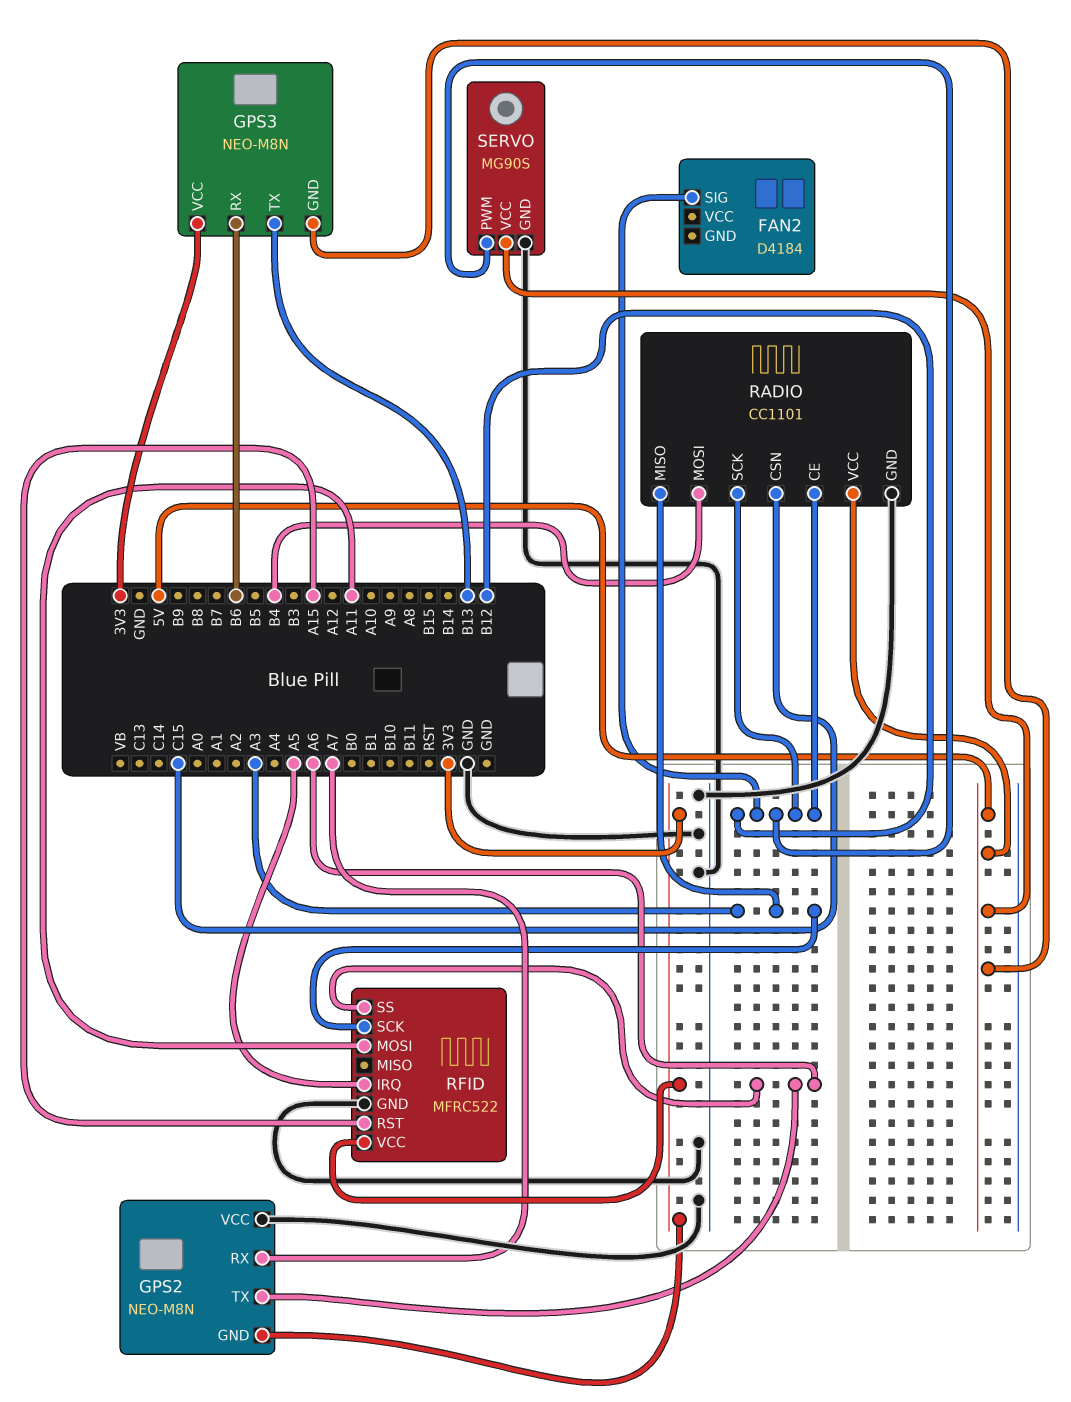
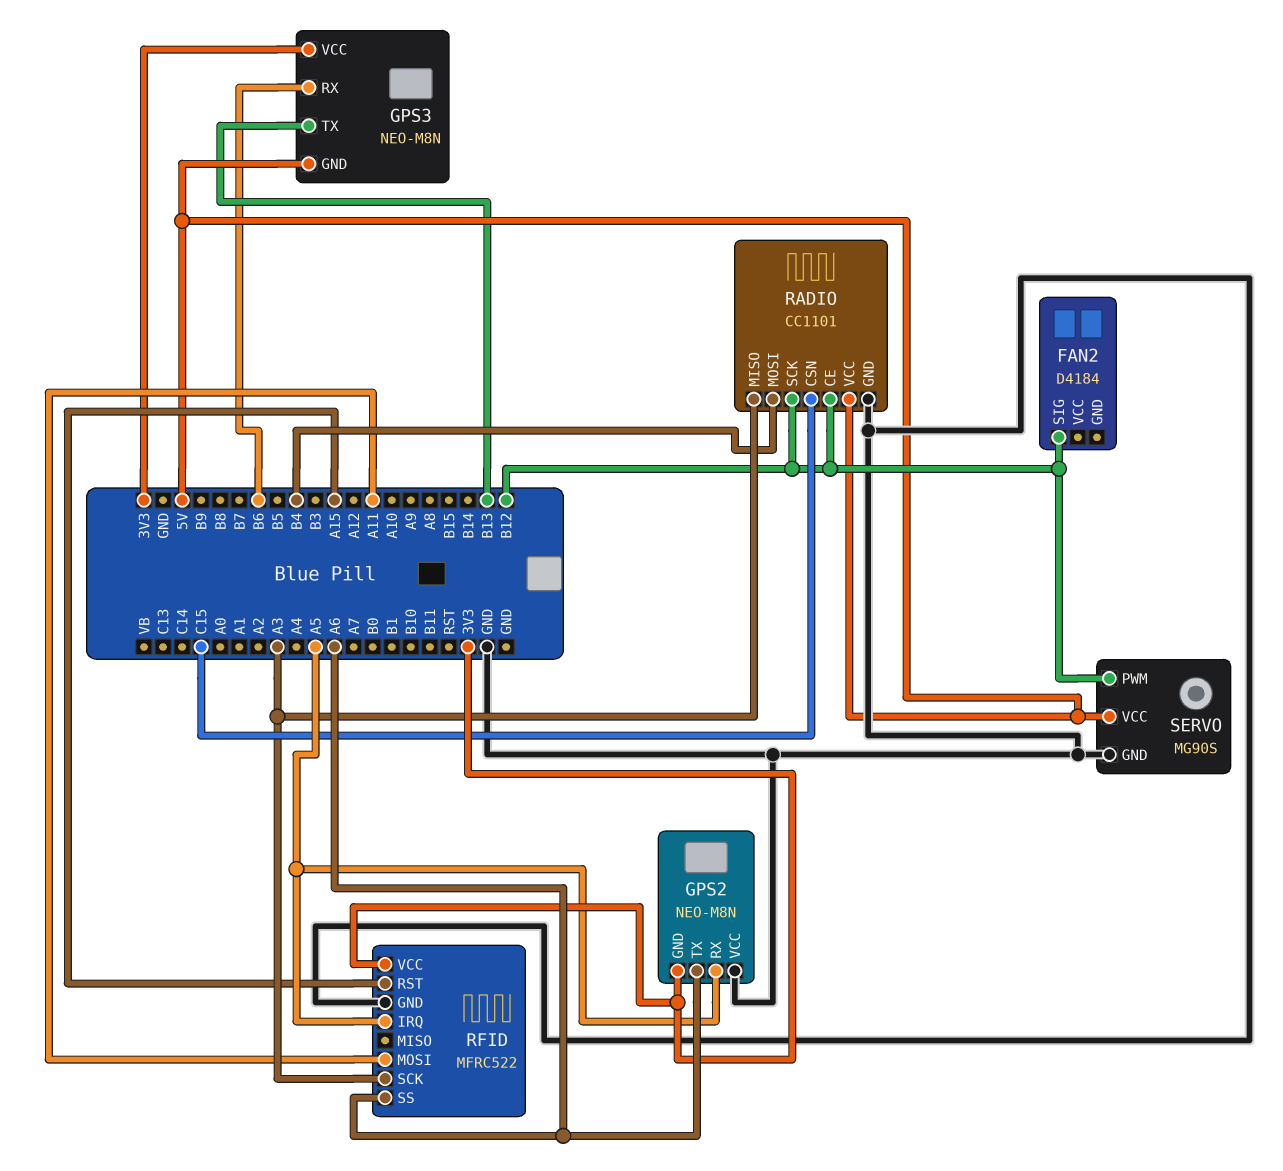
GPS2 pin RX: A7 -> A5

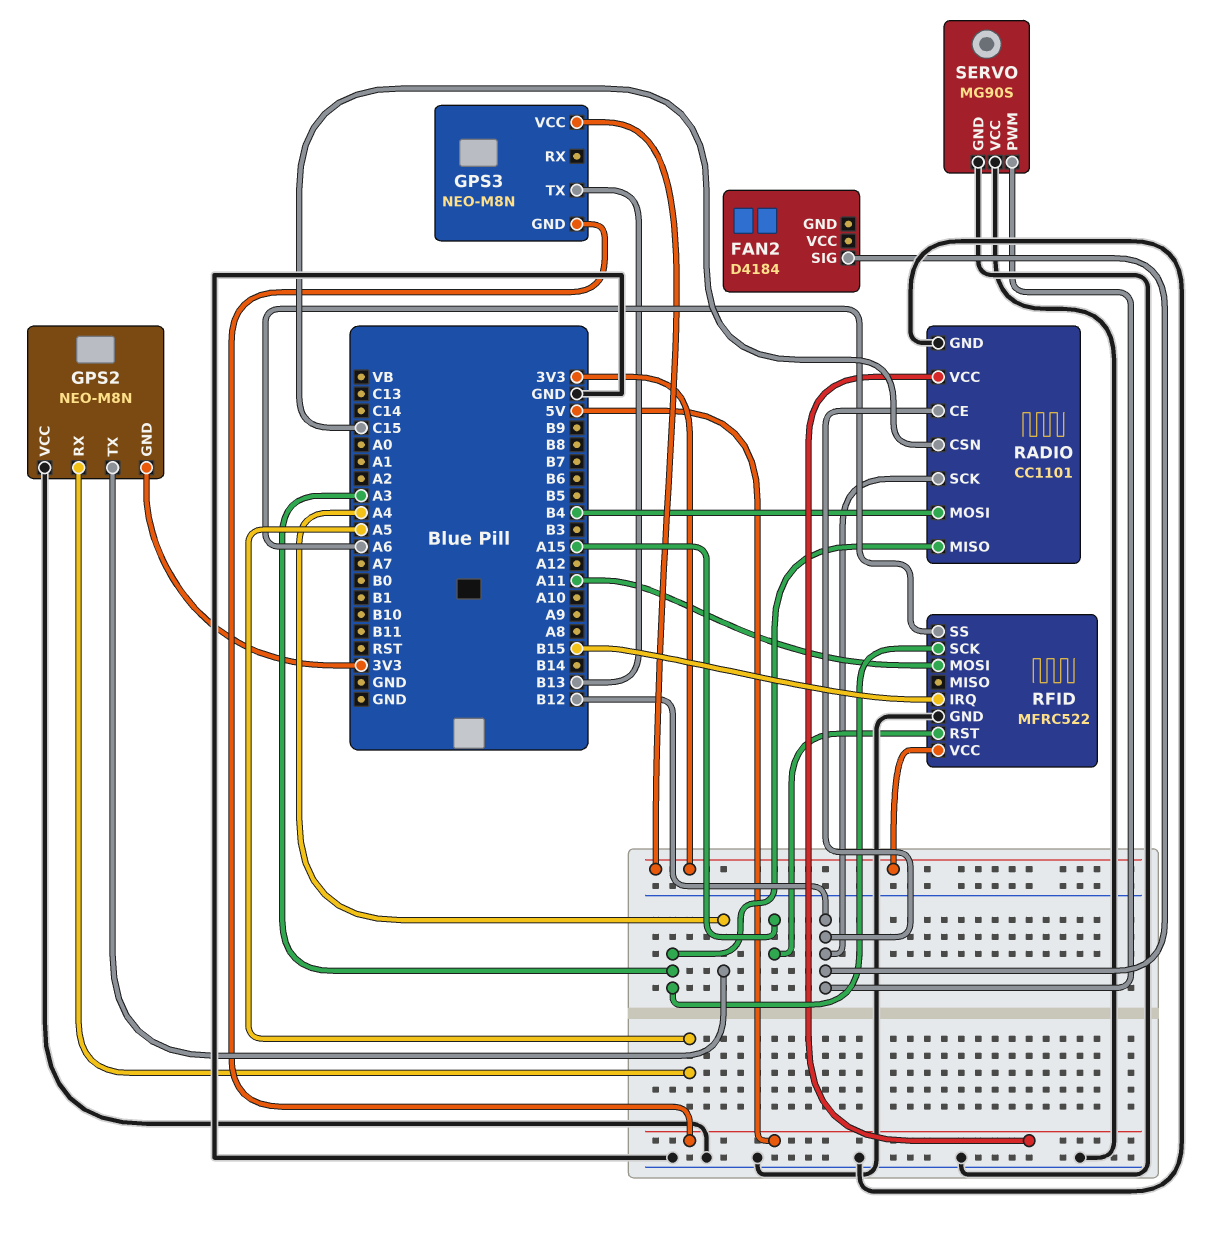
GPS2 pin TX: A6 -> A4
GPS3 pin RX: B6 -> none
RFID pin IRQ: A5 -> B15
SERVO pin VCC: 5V -> GND

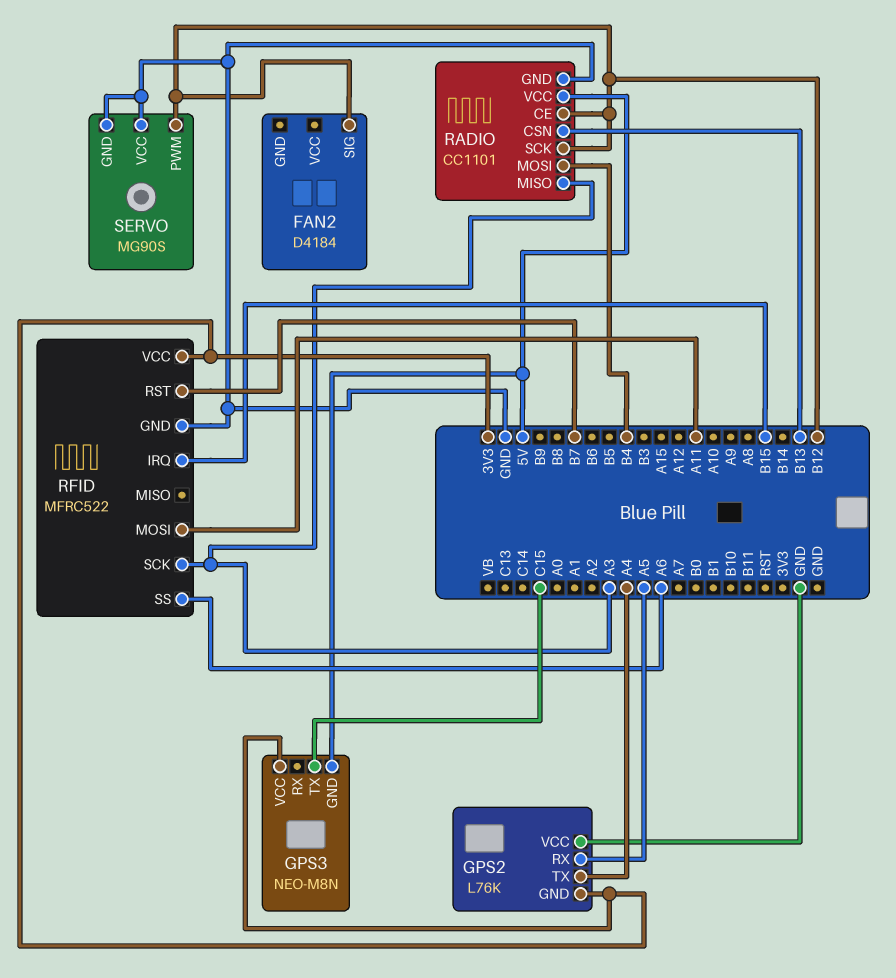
GPS2: NEO-M8N -> L76K
GPS3 pin TX: B13 -> C15
RADIO pin CSN: C15 -> B13
RFID pin RST: A15 -> B7

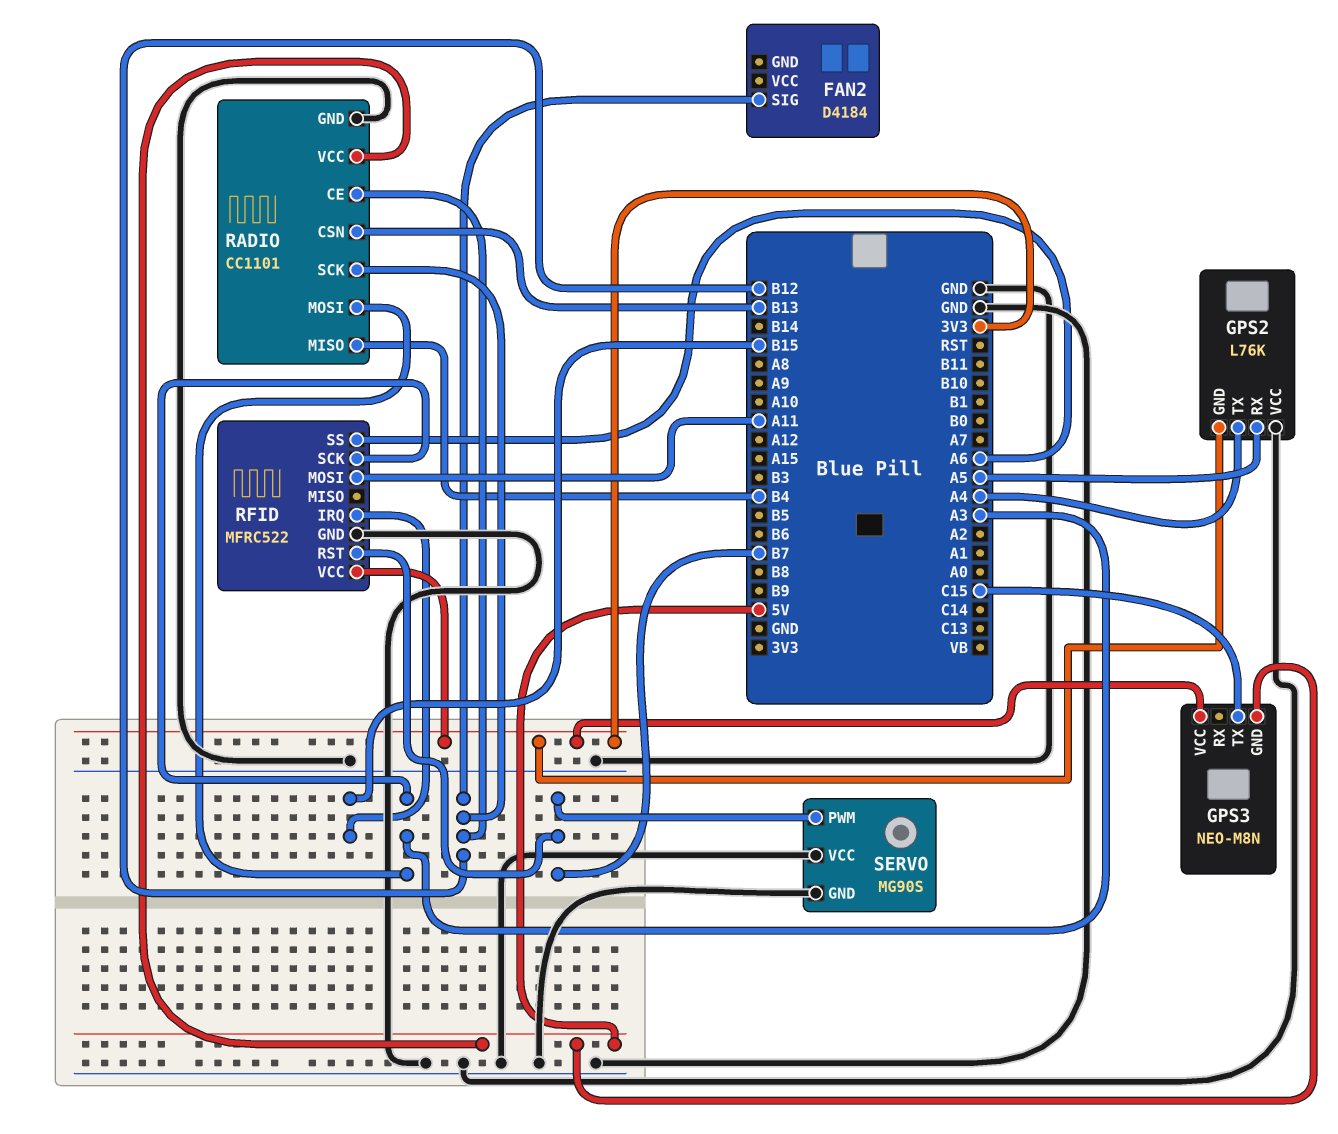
RADIO pin MISO: A3 -> B4
RADIO pin MOSI: B4 -> A3
SERVO pin PWM: B12 -> B7

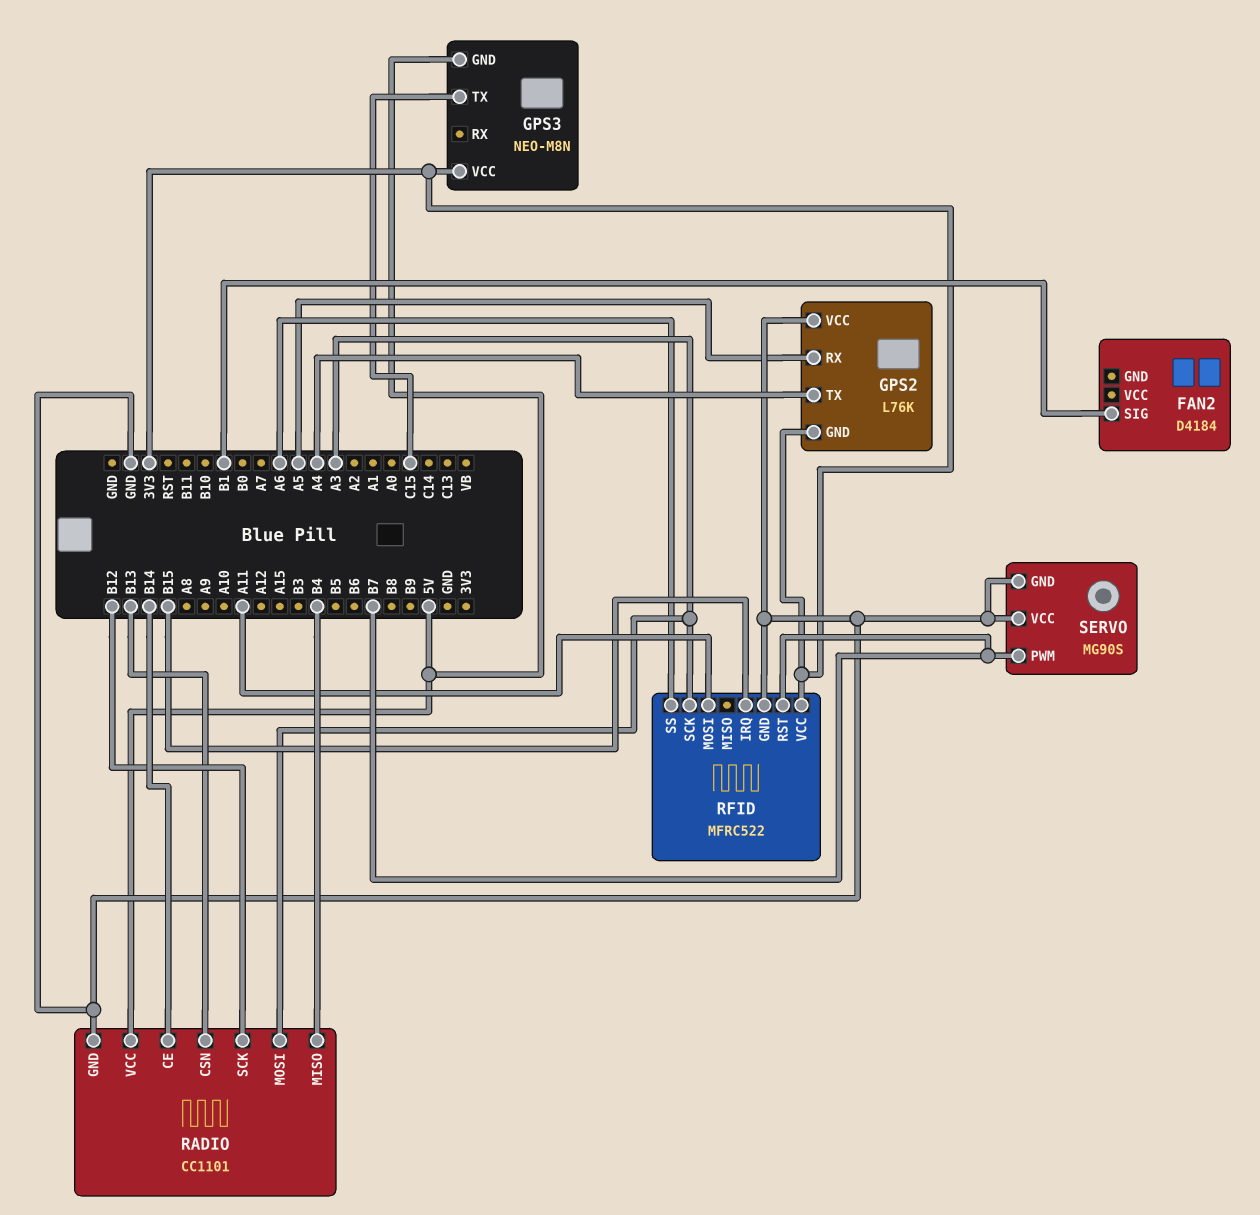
FAN2 pin SIG: B12 -> B1
RADIO pin CE: B12 -> B14

